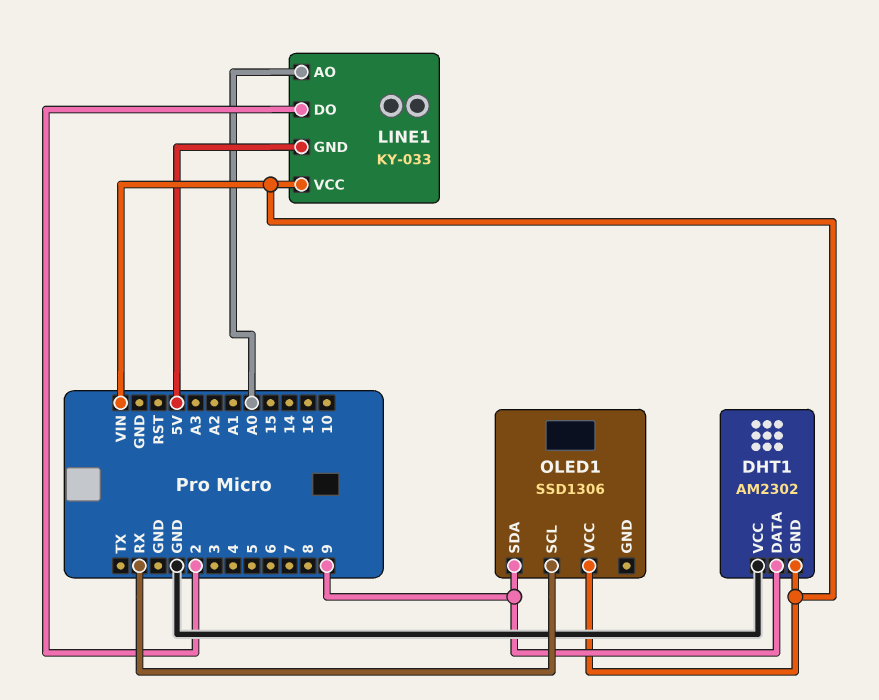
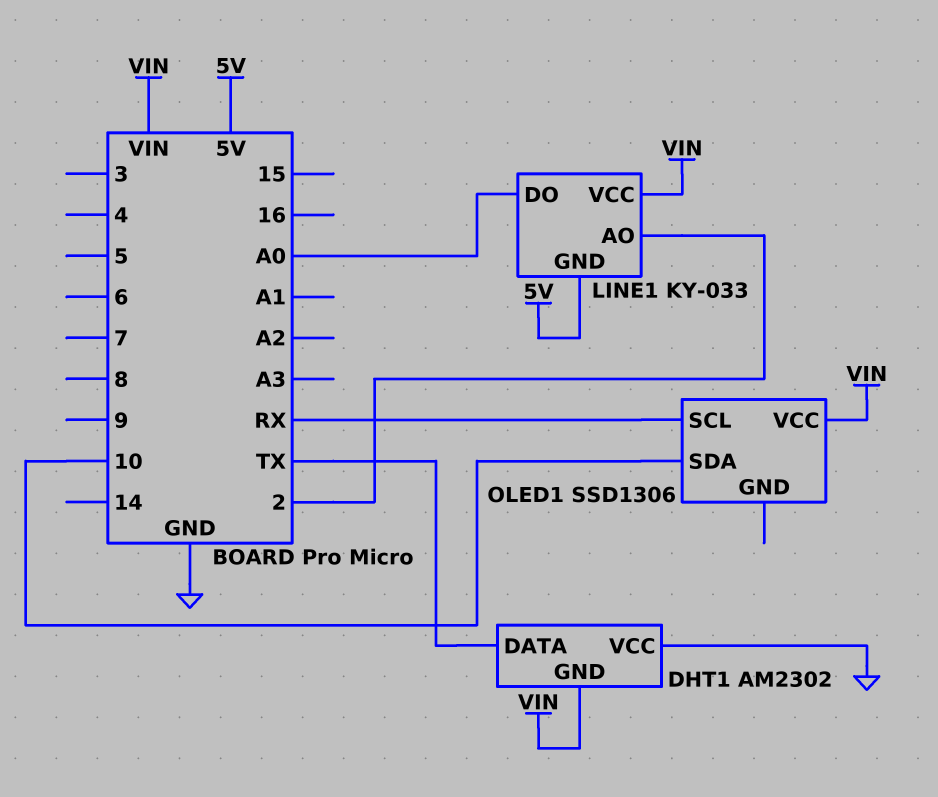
DHT1 pin DATA: 9 -> TX
LINE1 pin AO: A0 -> 2
LINE1 pin DO: 2 -> A0
OLED1 pin SDA: 9 -> 10

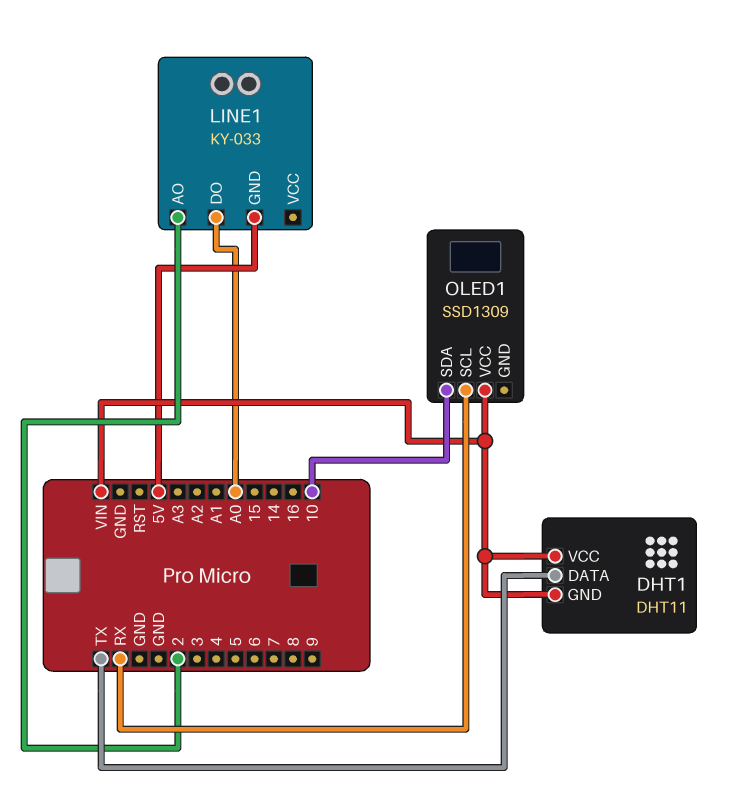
DHT1: AM2302 -> DHT11
DHT1 pin VCC: GND -> VIN
LINE1 pin VCC: VIN -> none
OLED1: SSD1306 -> SSD1309

